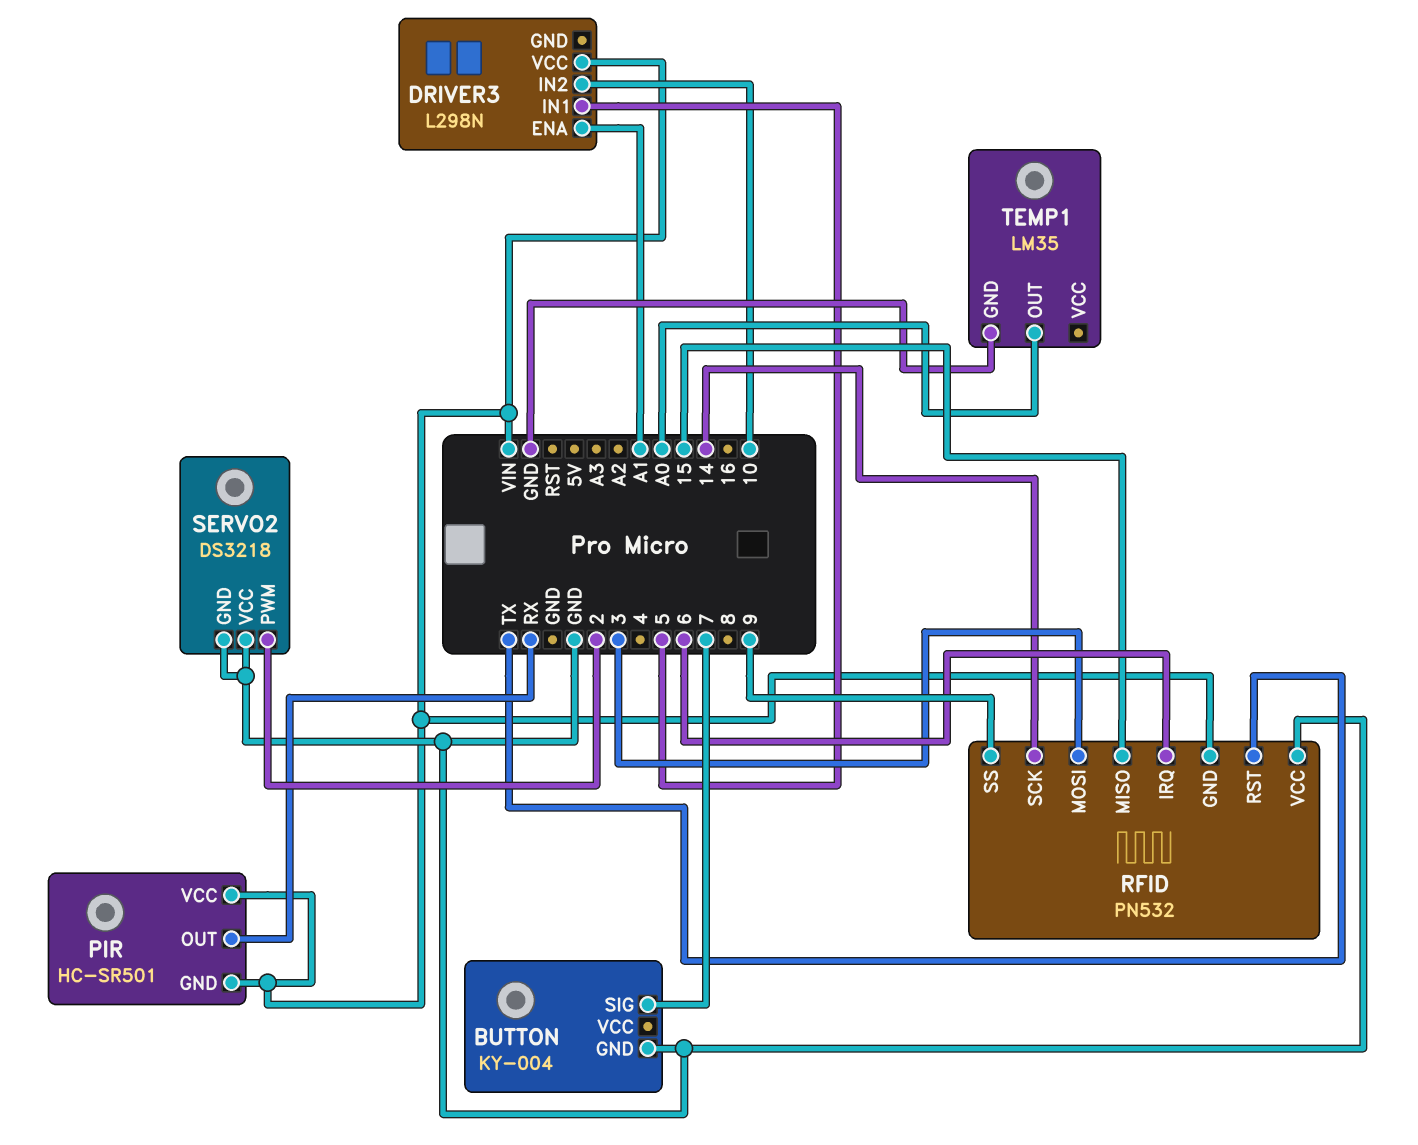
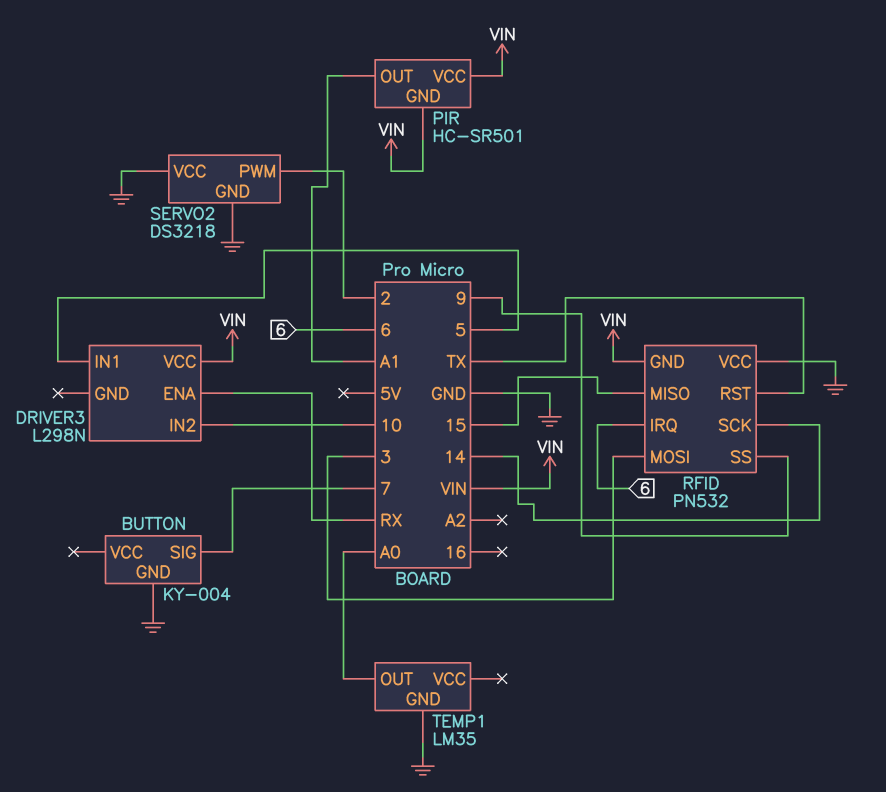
DRIVER3 pin ENA: A1 -> RX
PIR pin OUT: RX -> A1

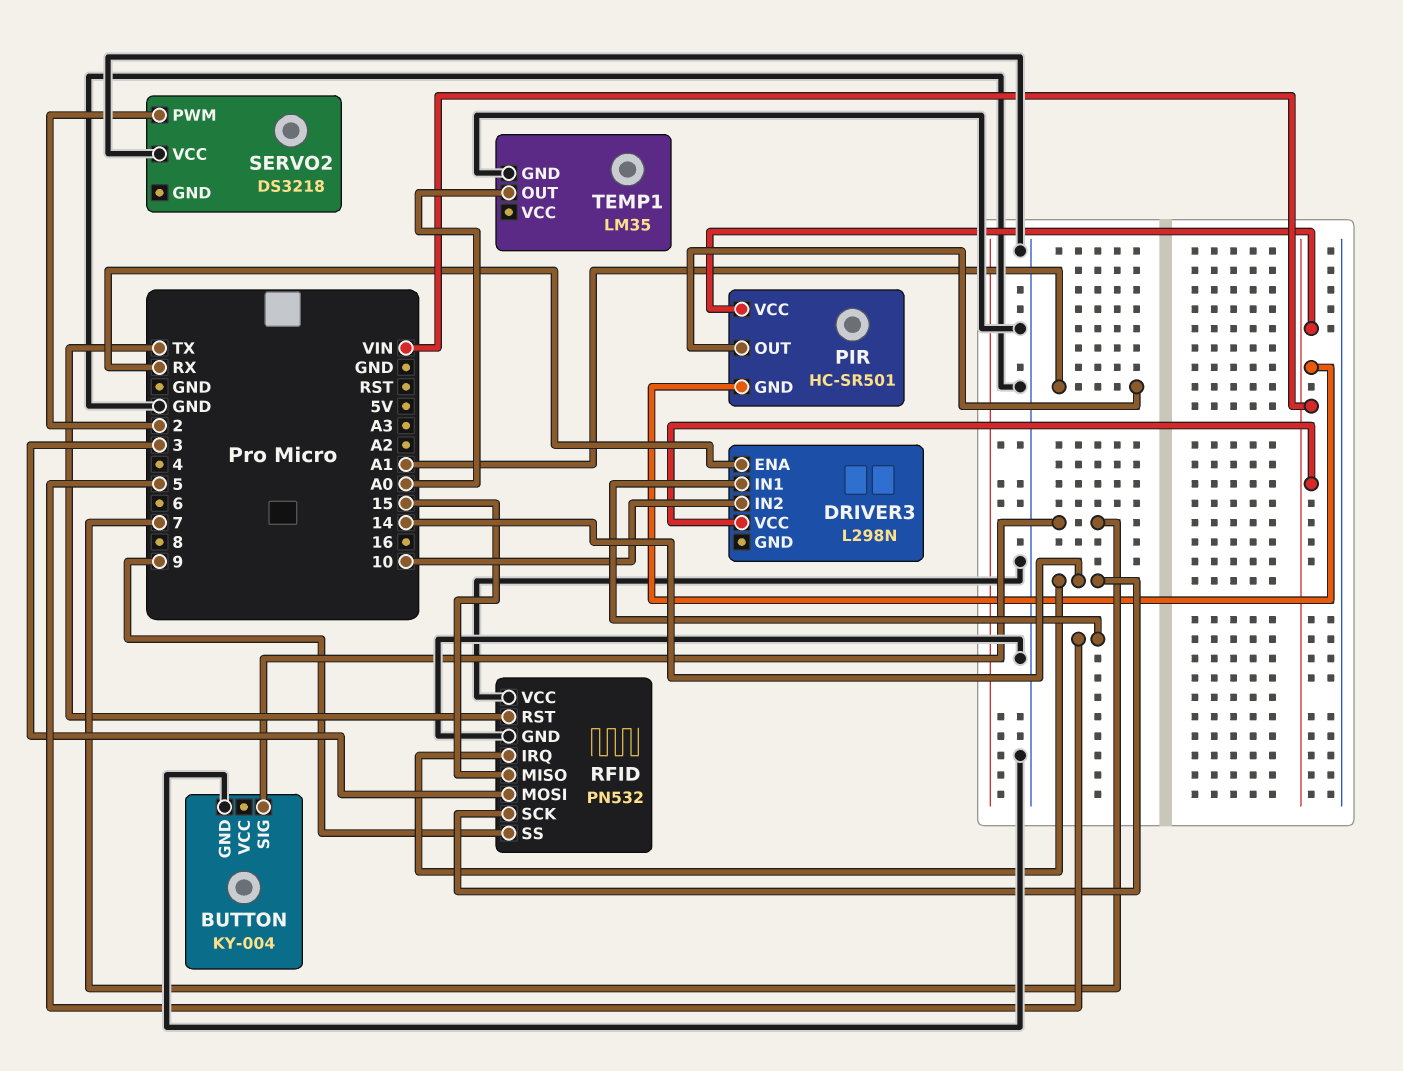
RFID pin GND: VIN -> GND
RFID pin IRQ: 6 -> 14
SERVO2 pin GND: GND -> none

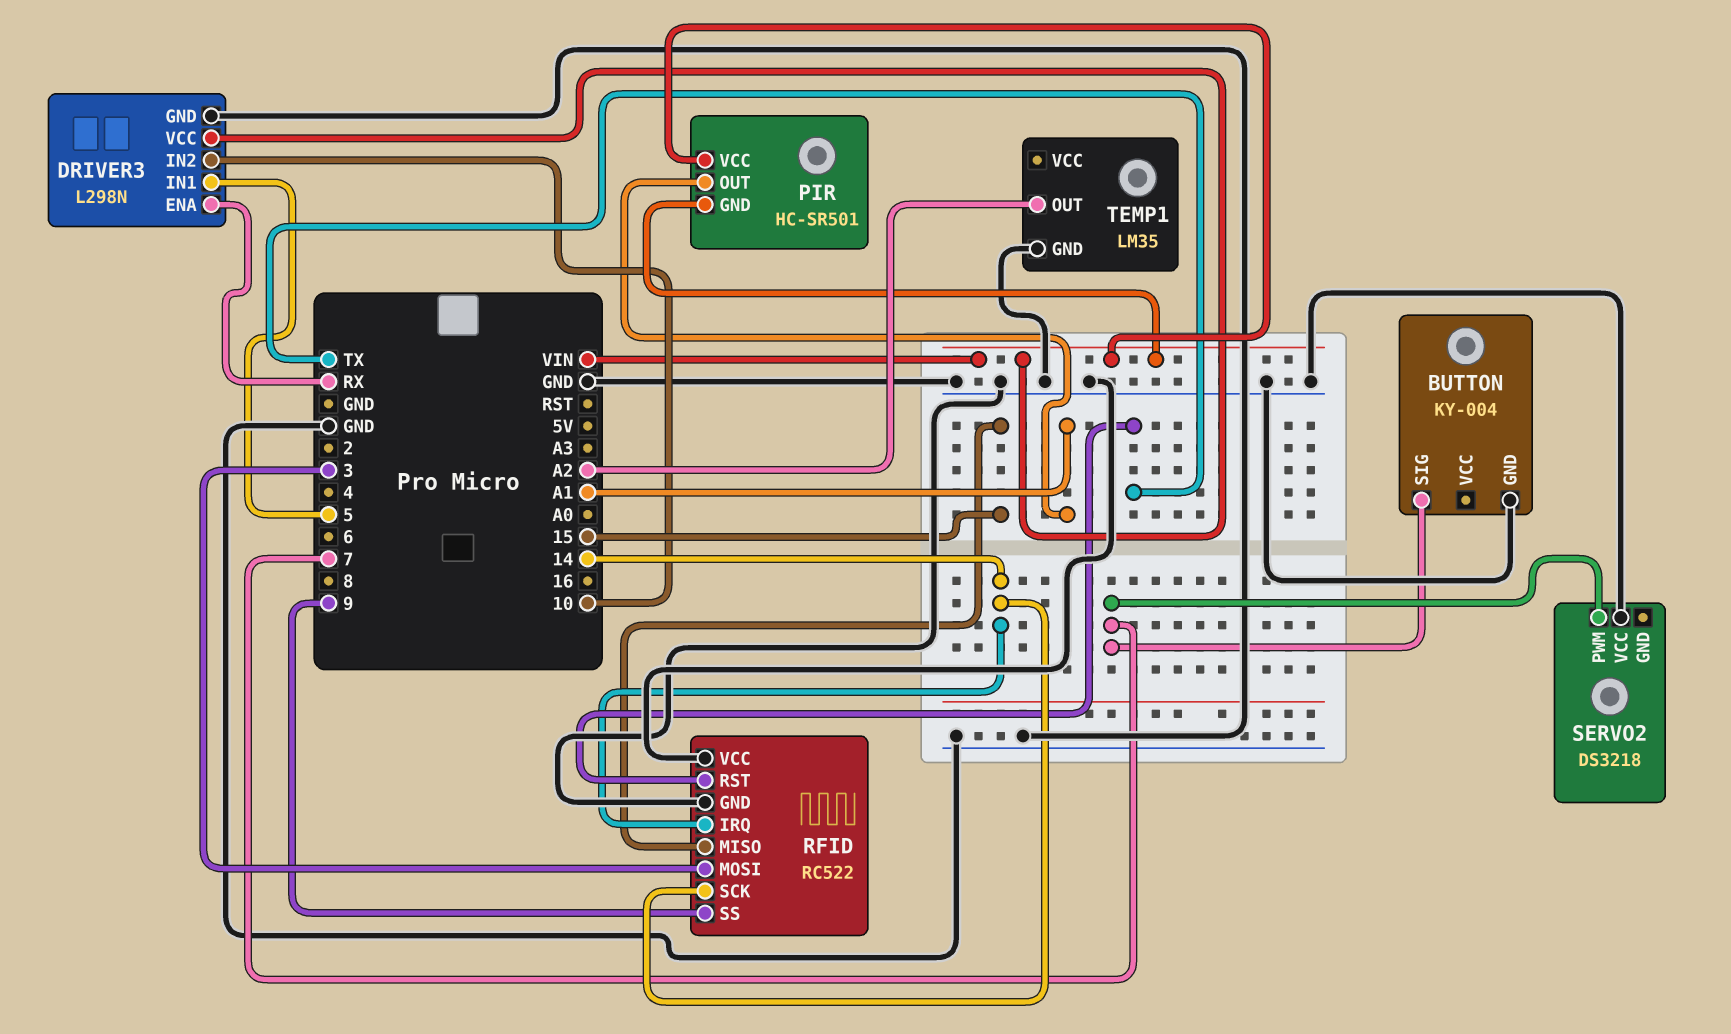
DRIVER3 pin GND: none -> GND
RFID: PN532 -> RC522
SERVO2 pin PWM: 2 -> 7
TEMP1 pin OUT: A0 -> A2

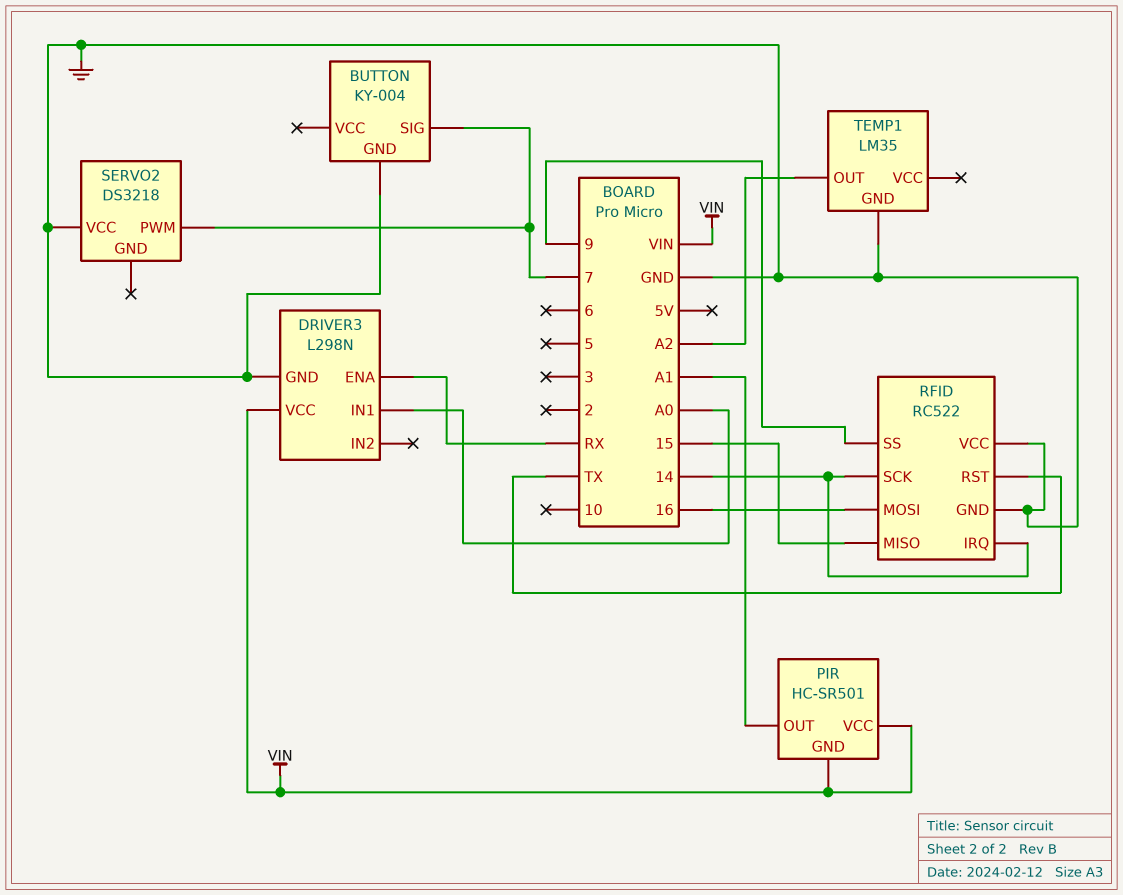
DRIVER3 pin IN1: 5 -> A0
DRIVER3 pin IN2: 10 -> none
RFID pin MOSI: 3 -> 16

